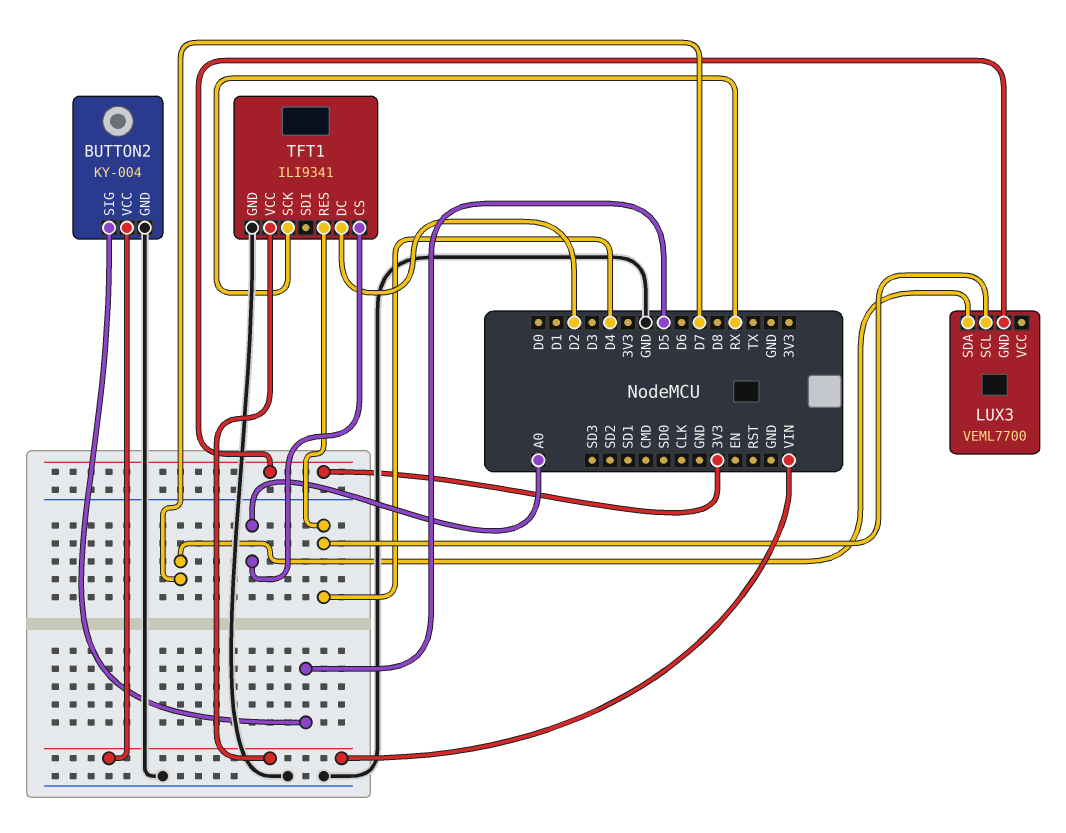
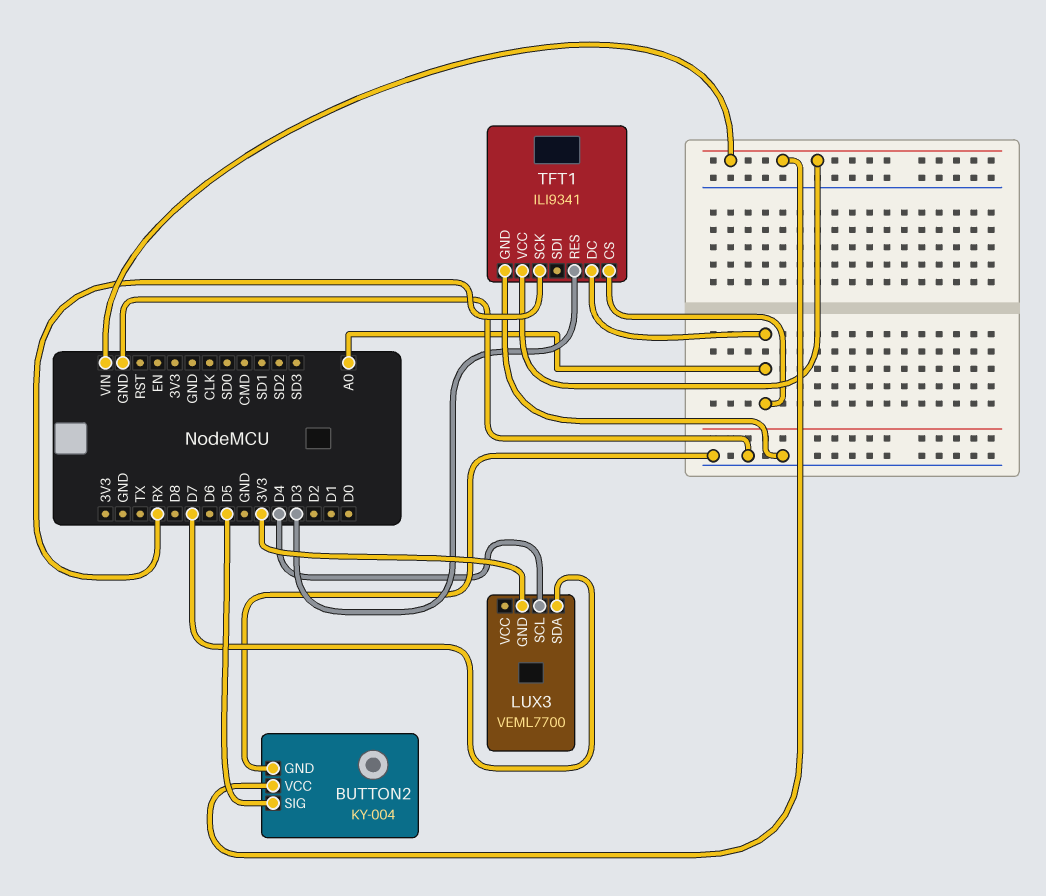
TFT1 pin DC: D2 -> A0
TFT1 pin RES: D4 -> D3

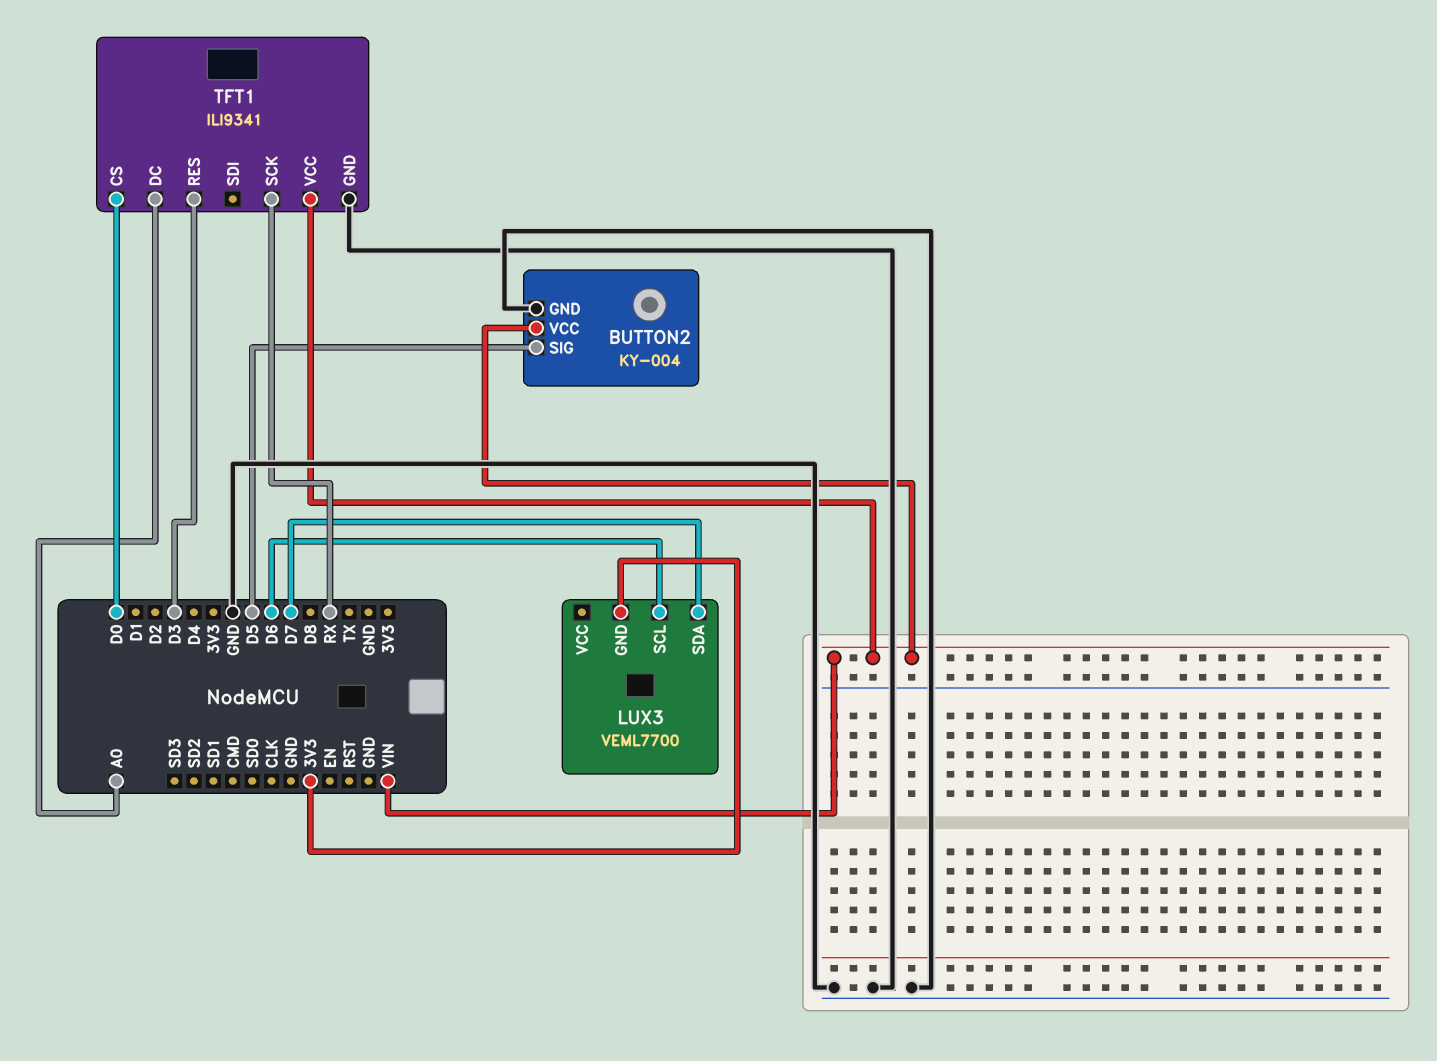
LUX3 pin SCL: D4 -> D6
TFT1 pin CS: A0 -> D0

